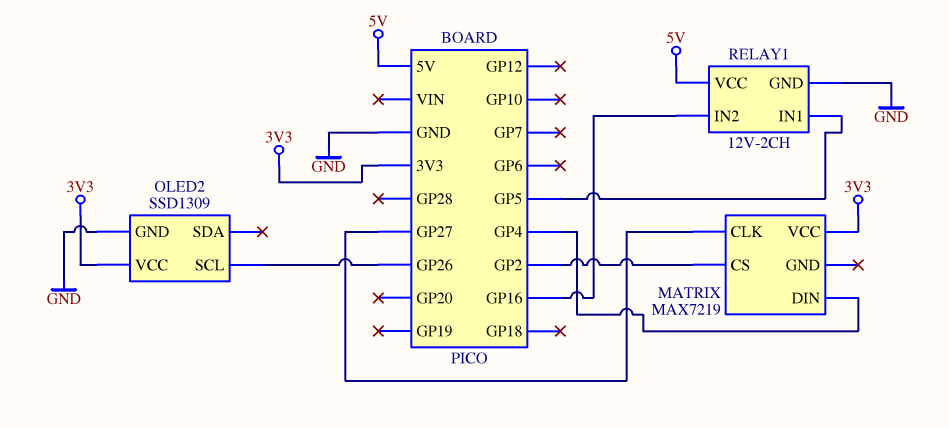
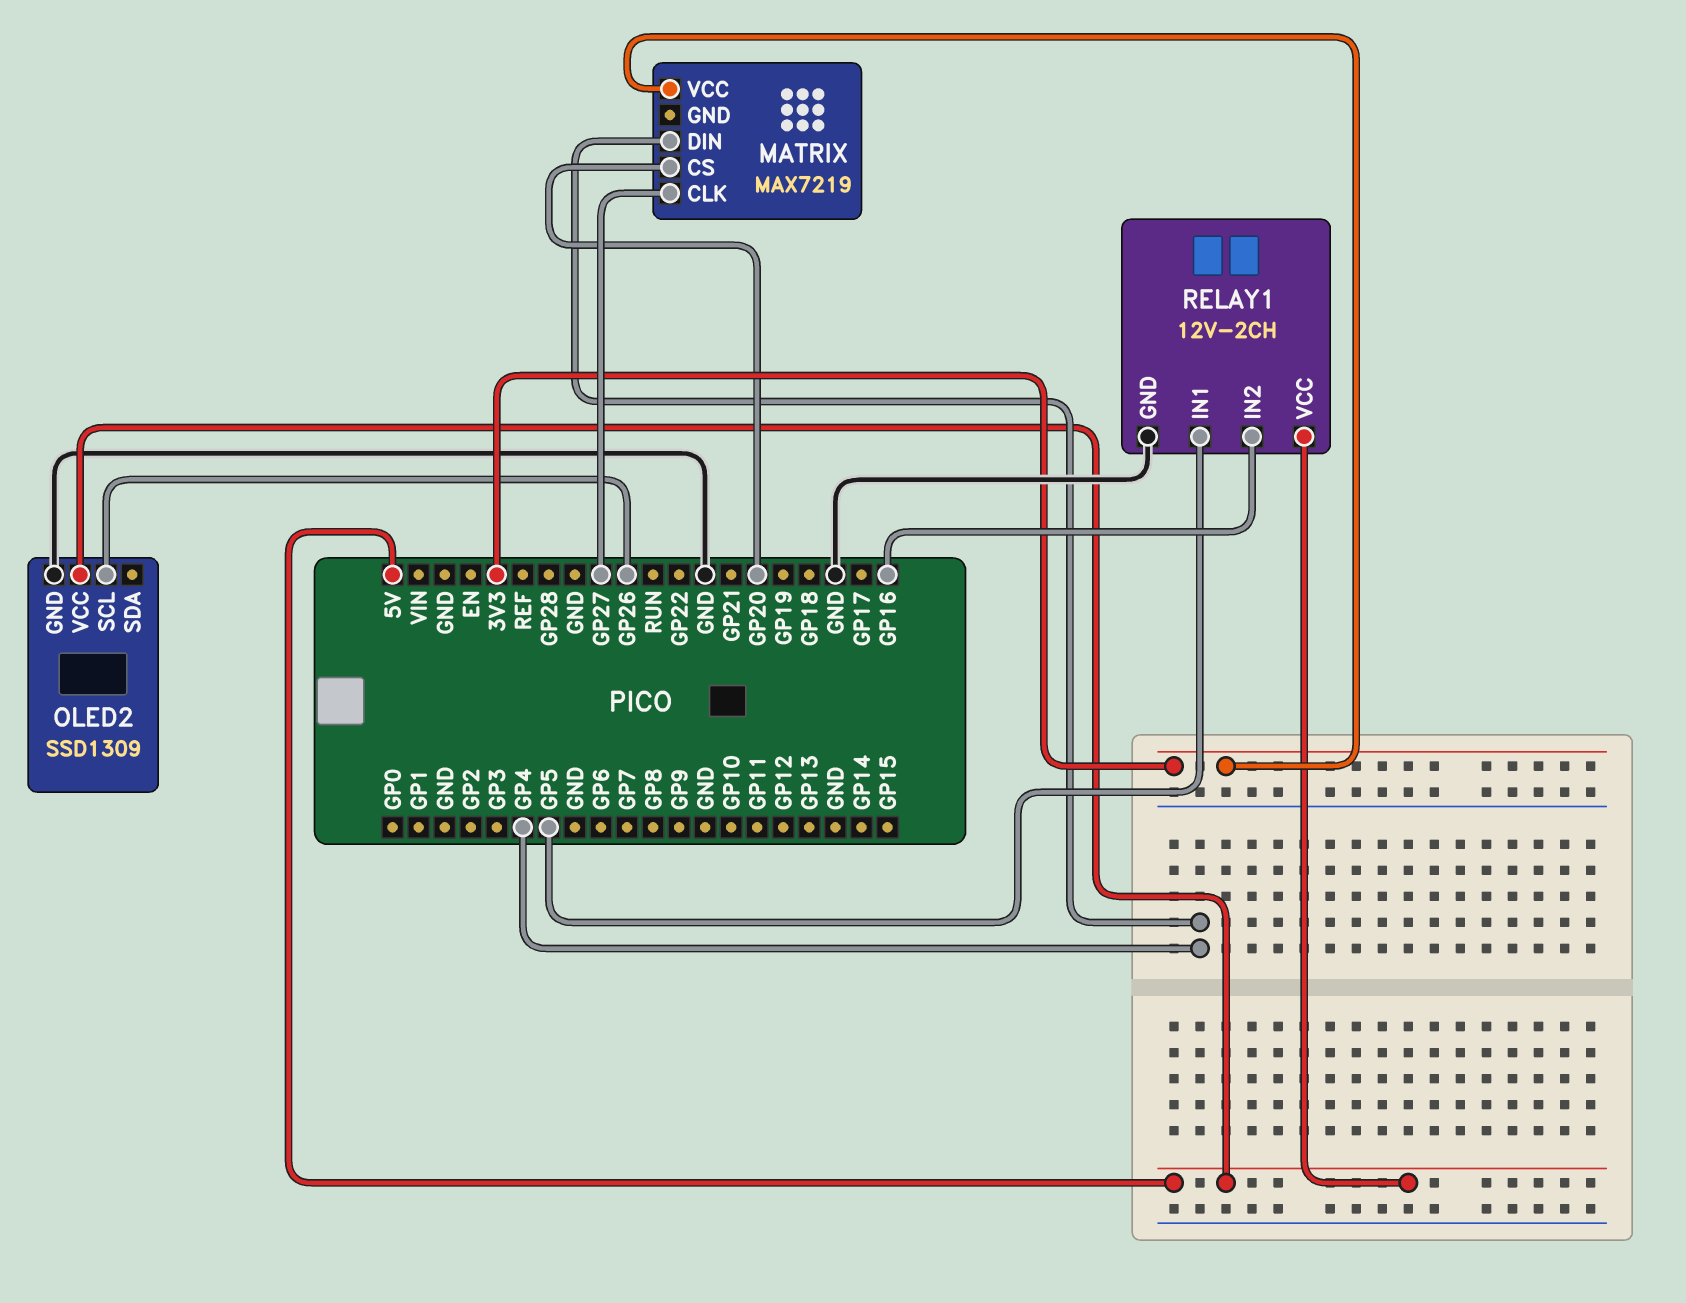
MATRIX pin CS: GP2 -> GP20
OLED2 pin VCC: 3V3 -> 5V

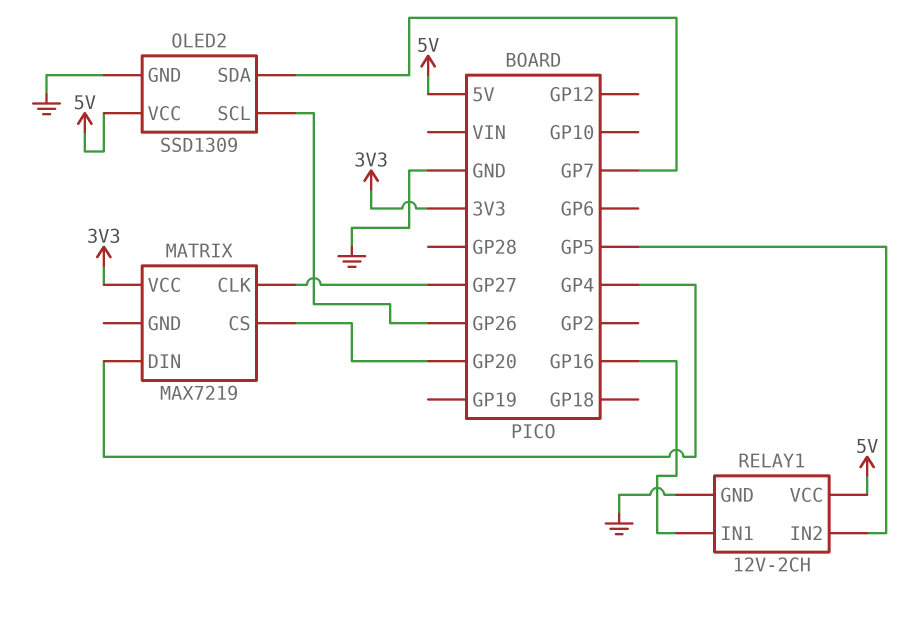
OLED2 pin SDA: none -> GP7
RELAY1 pin IN1: GP5 -> GP16
RELAY1 pin IN2: GP16 -> GP5

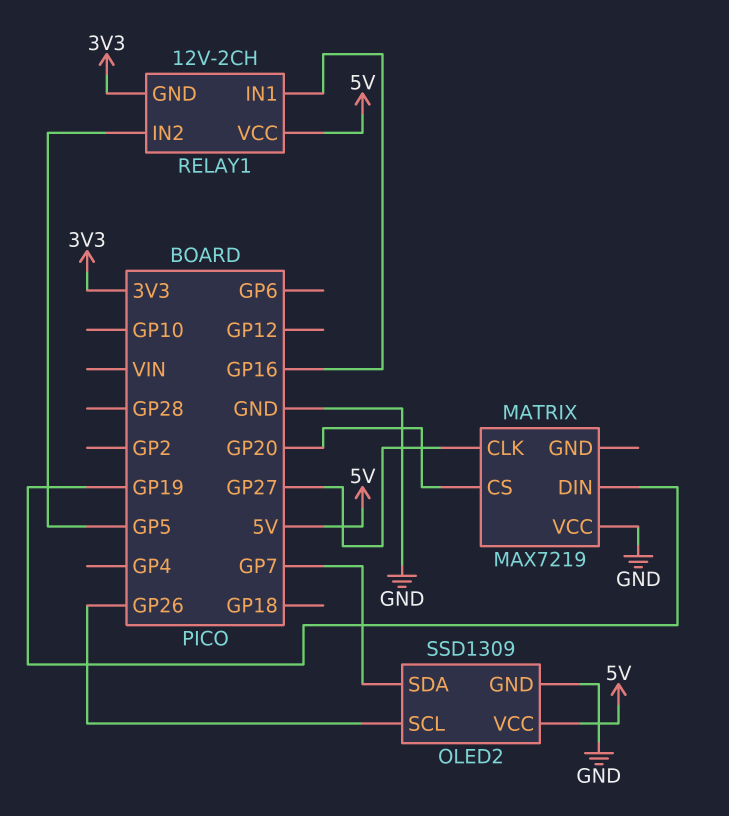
MATRIX pin DIN: GP4 -> GP19
MATRIX pin VCC: 3V3 -> GND
RELAY1 pin GND: GND -> 3V3

